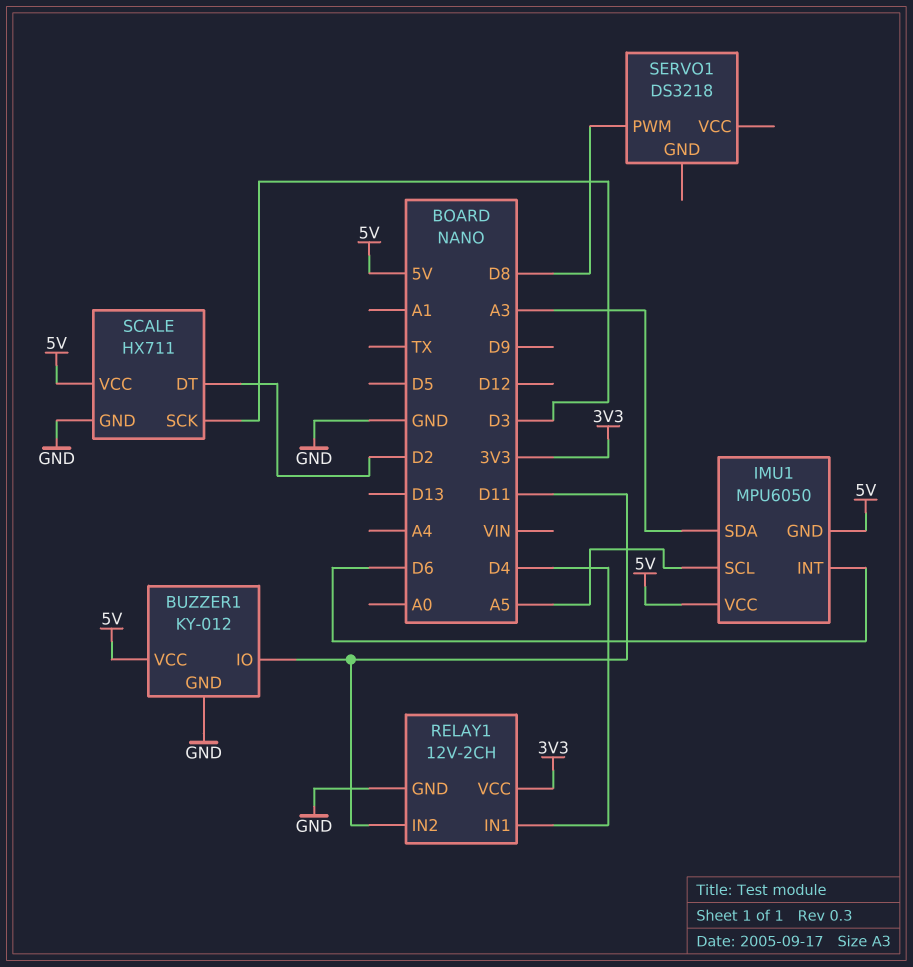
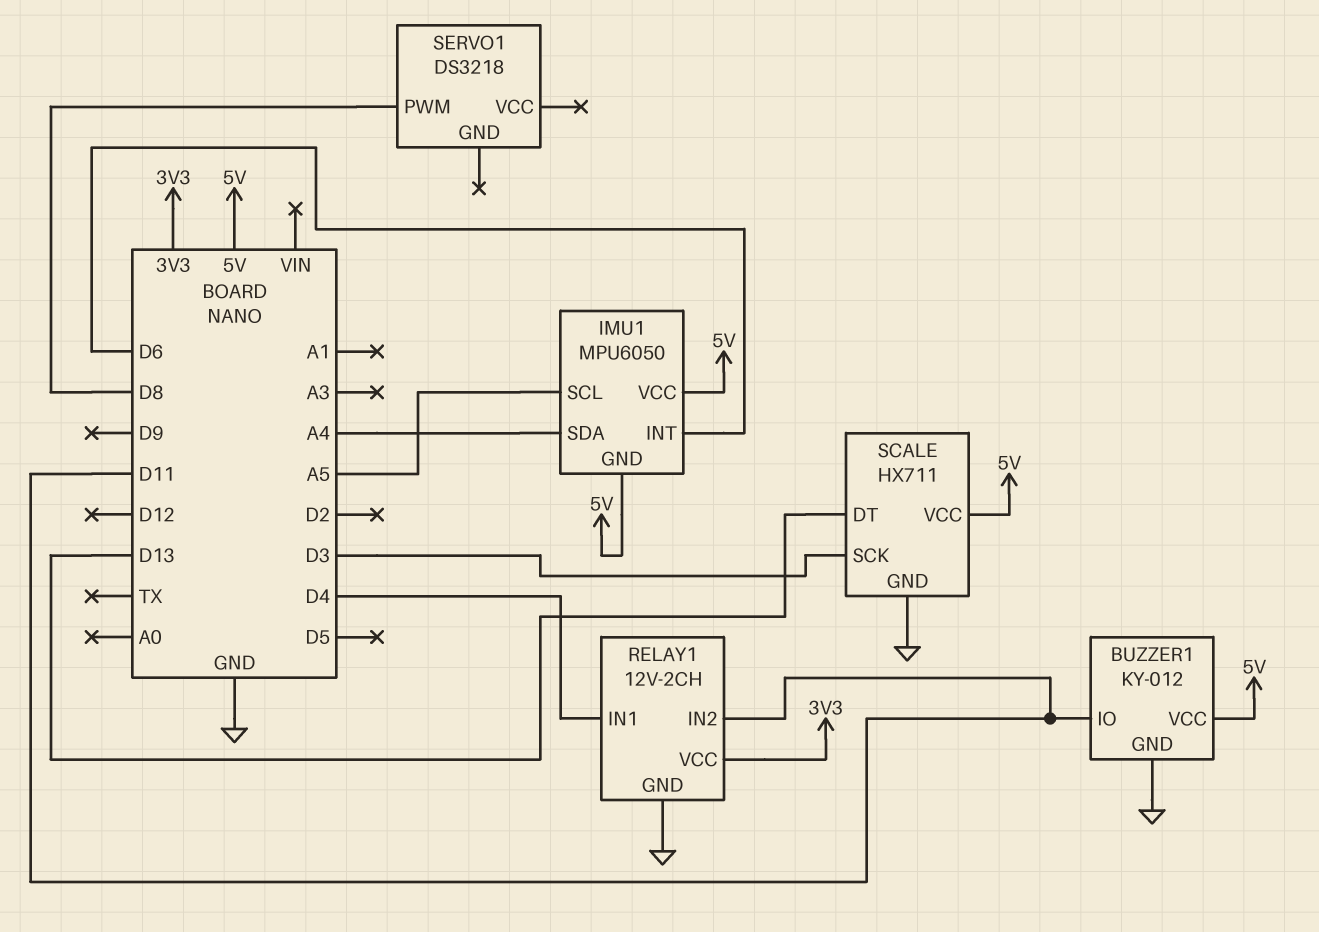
IMU1 pin SDA: A3 -> A4
SCALE pin DT: D2 -> D13

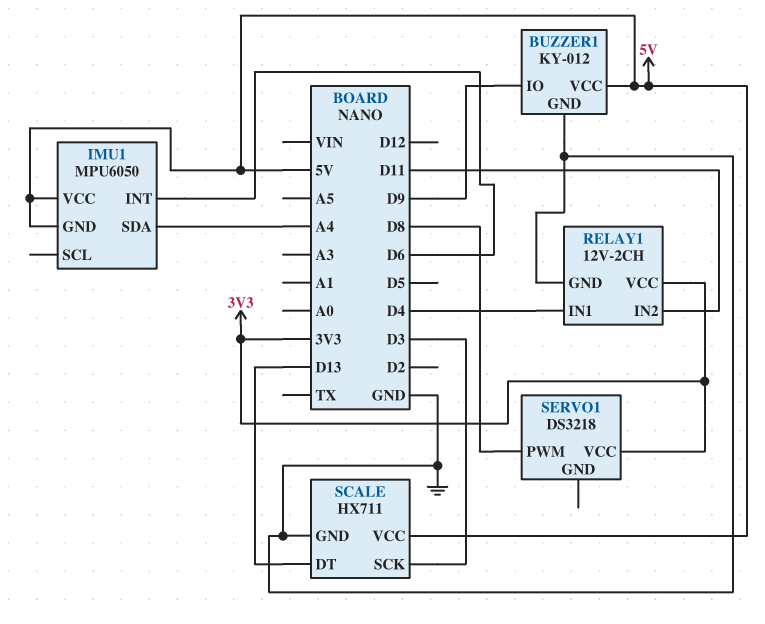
BUZZER1 pin IO: D11 -> D9
IMU1 pin SCL: A5 -> none
SERVO1 pin VCC: none -> 3V3

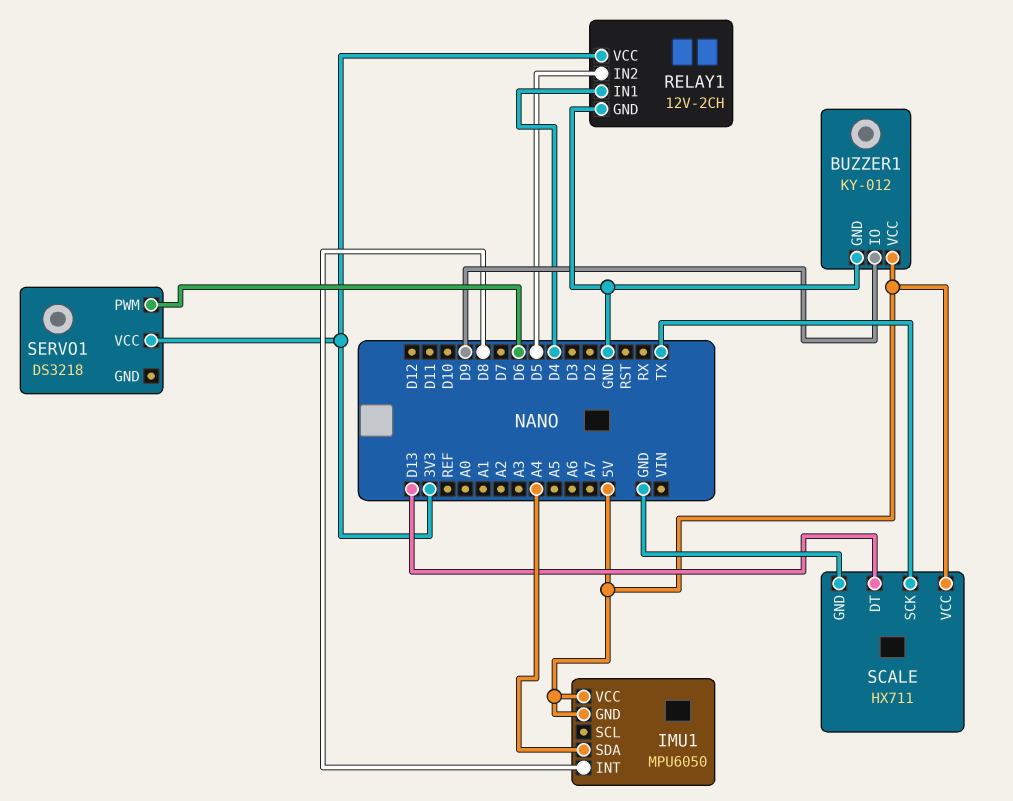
IMU1 pin INT: D6 -> D8
RELAY1 pin IN2: D11 -> D5
SCALE pin SCK: D3 -> TX
SERVO1 pin PWM: D8 -> D6

